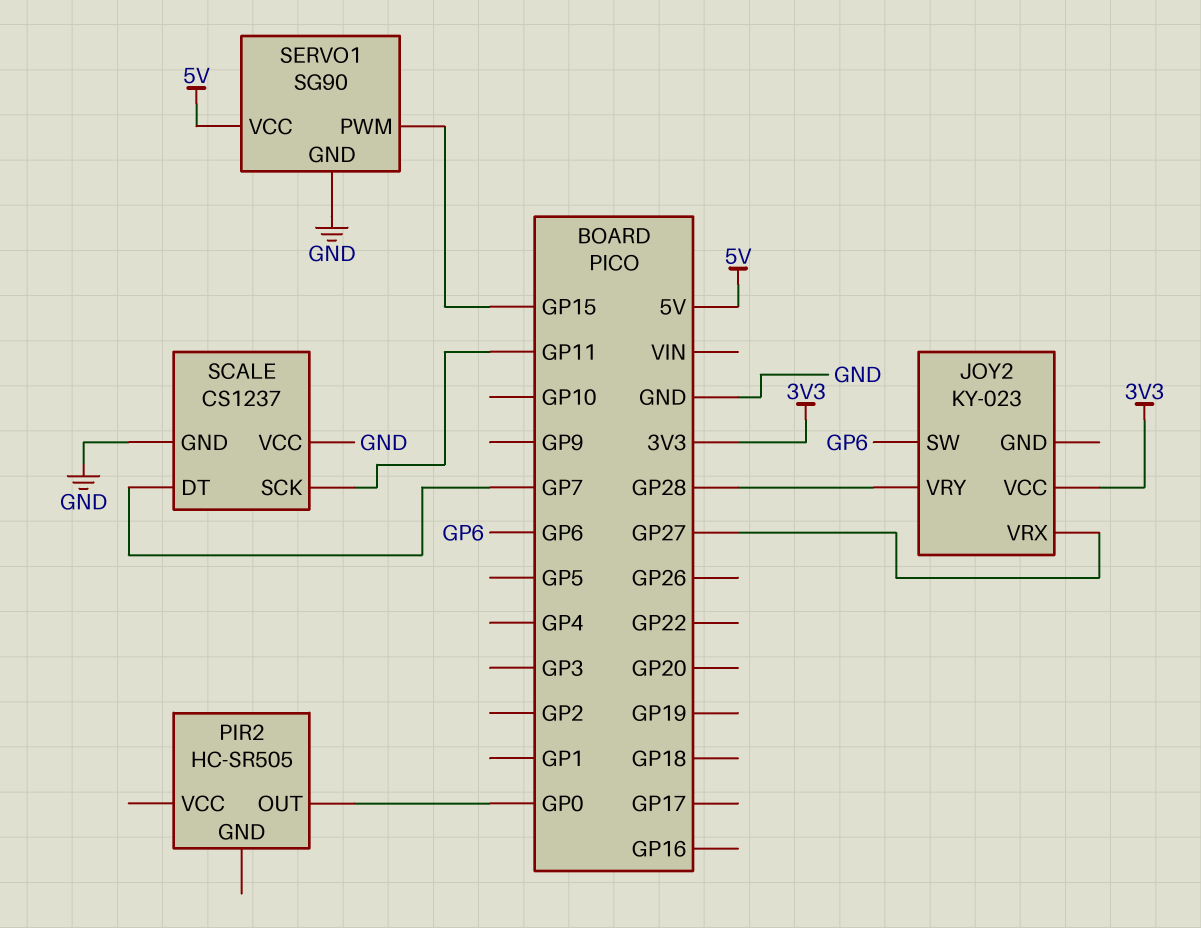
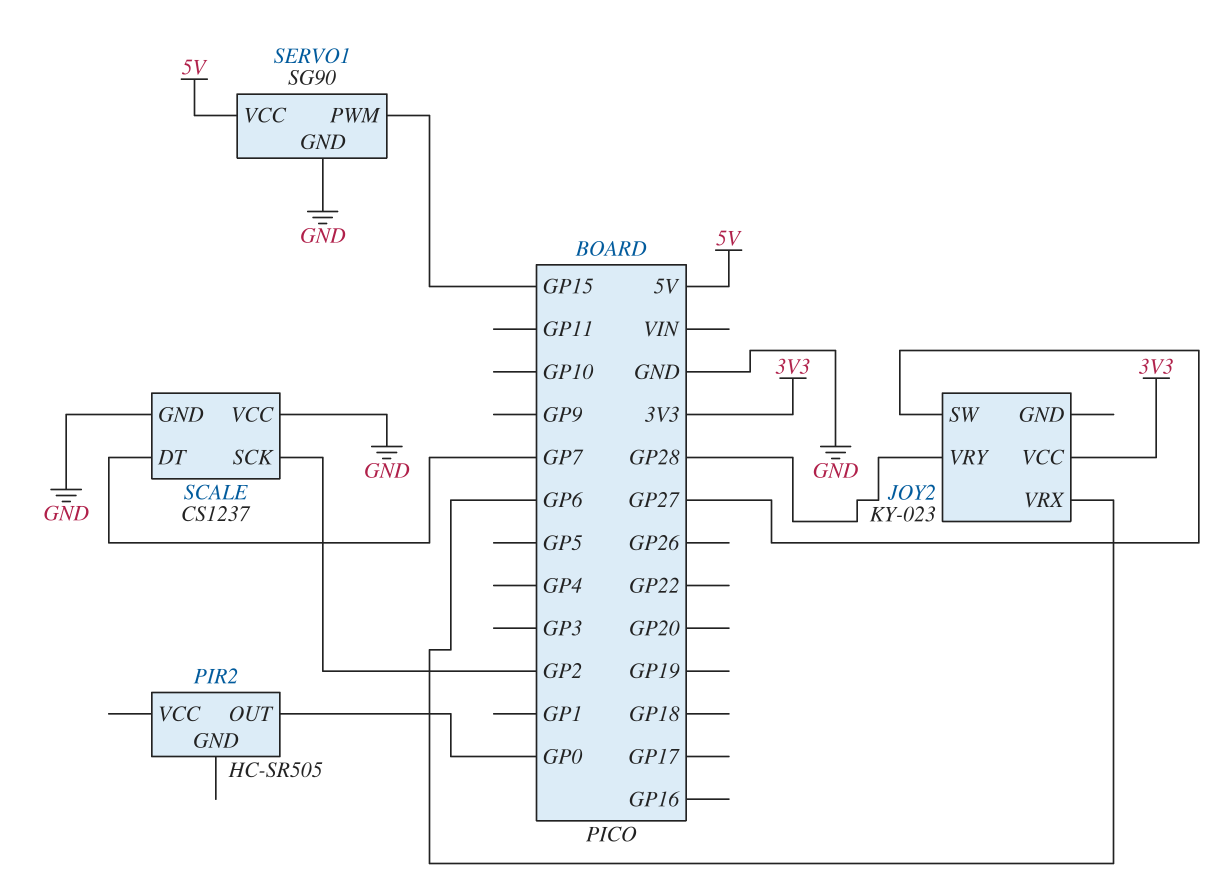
JOY2 pin SW: GP6 -> GP27
JOY2 pin VRX: GP27 -> GP6
SCALE pin SCK: GP11 -> GP2

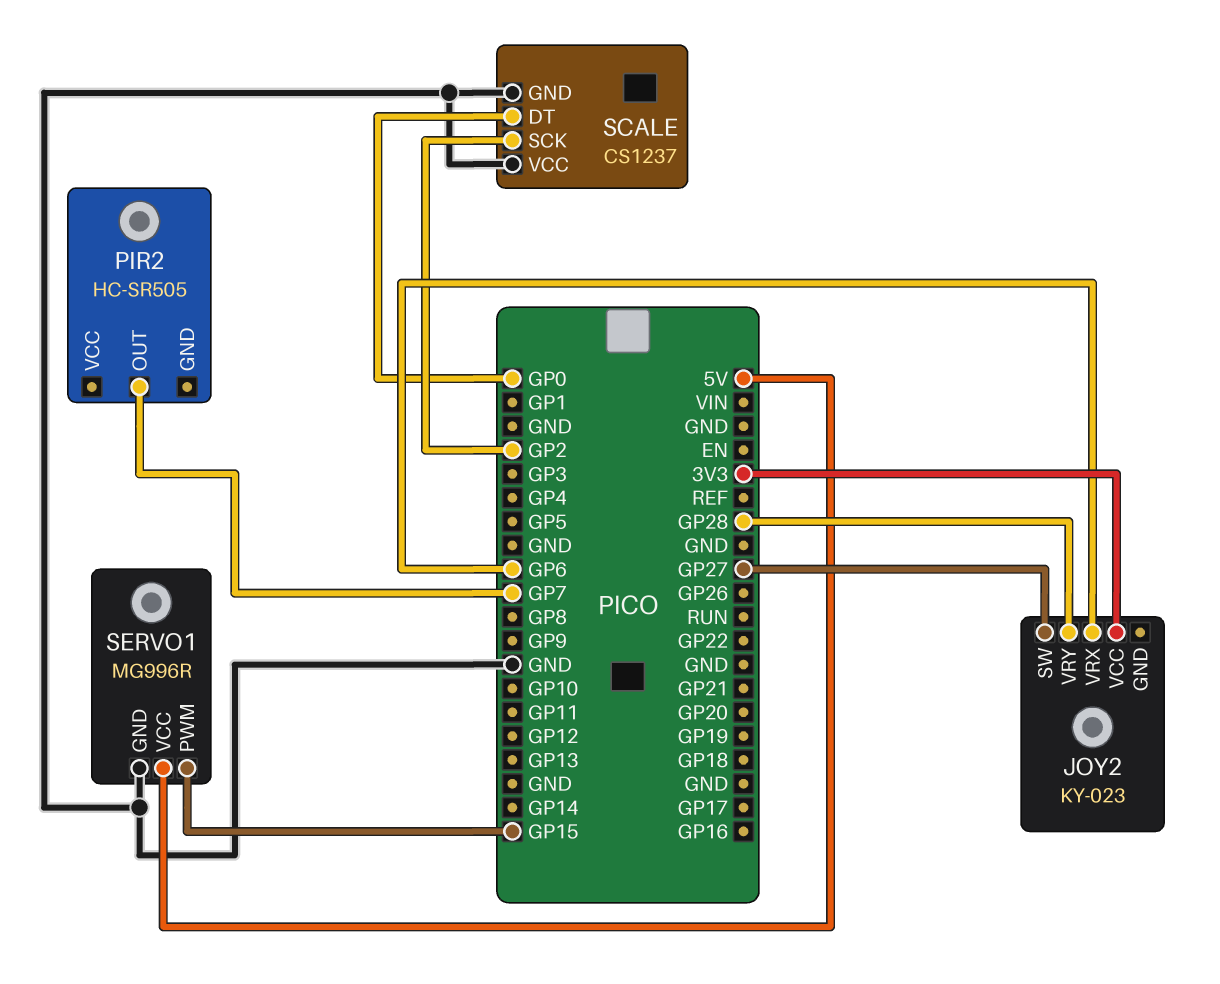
PIR2 pin OUT: GP0 -> GP7
SCALE pin DT: GP7 -> GP0
SERVO1: SG90 -> MG996R

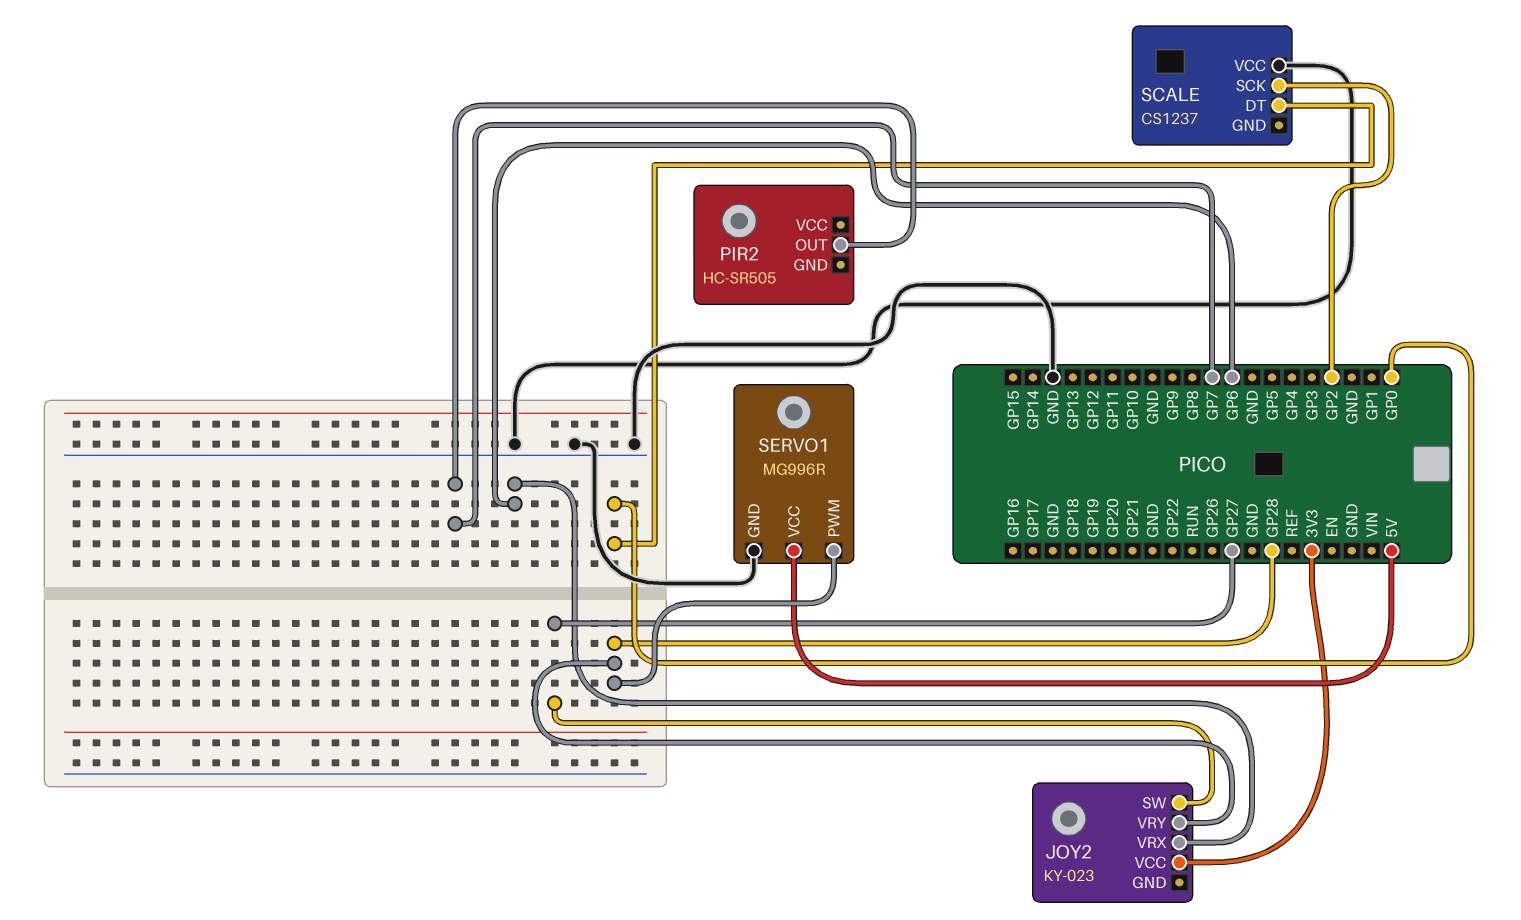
SCALE pin GND: GND -> none
SERVO1 pin PWM: GP15 -> GP28

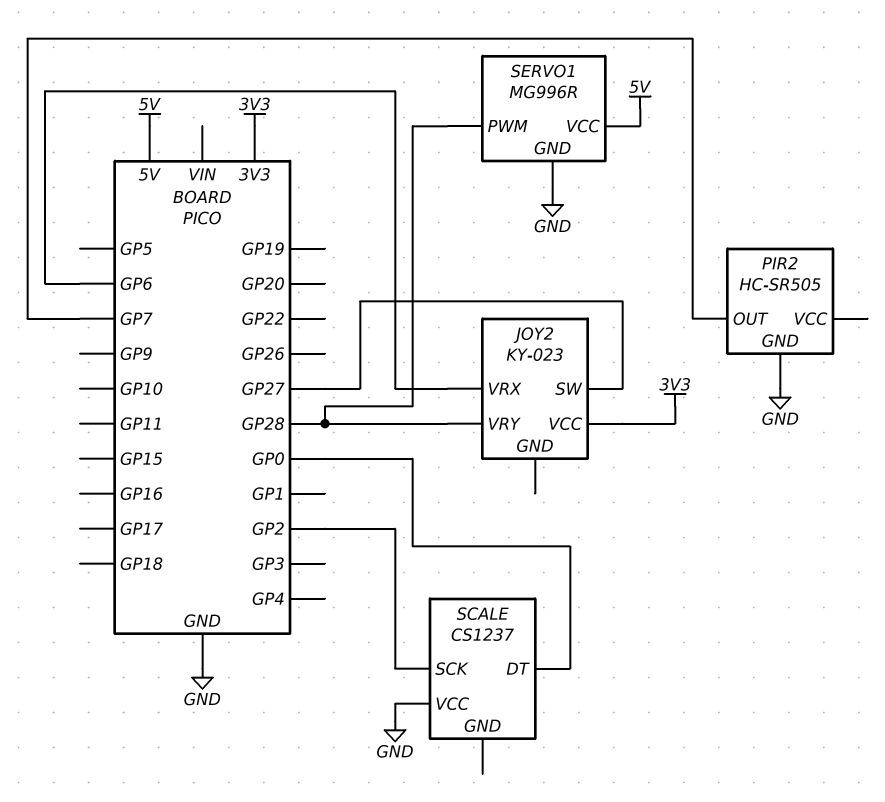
PIR2 pin GND: none -> GND

